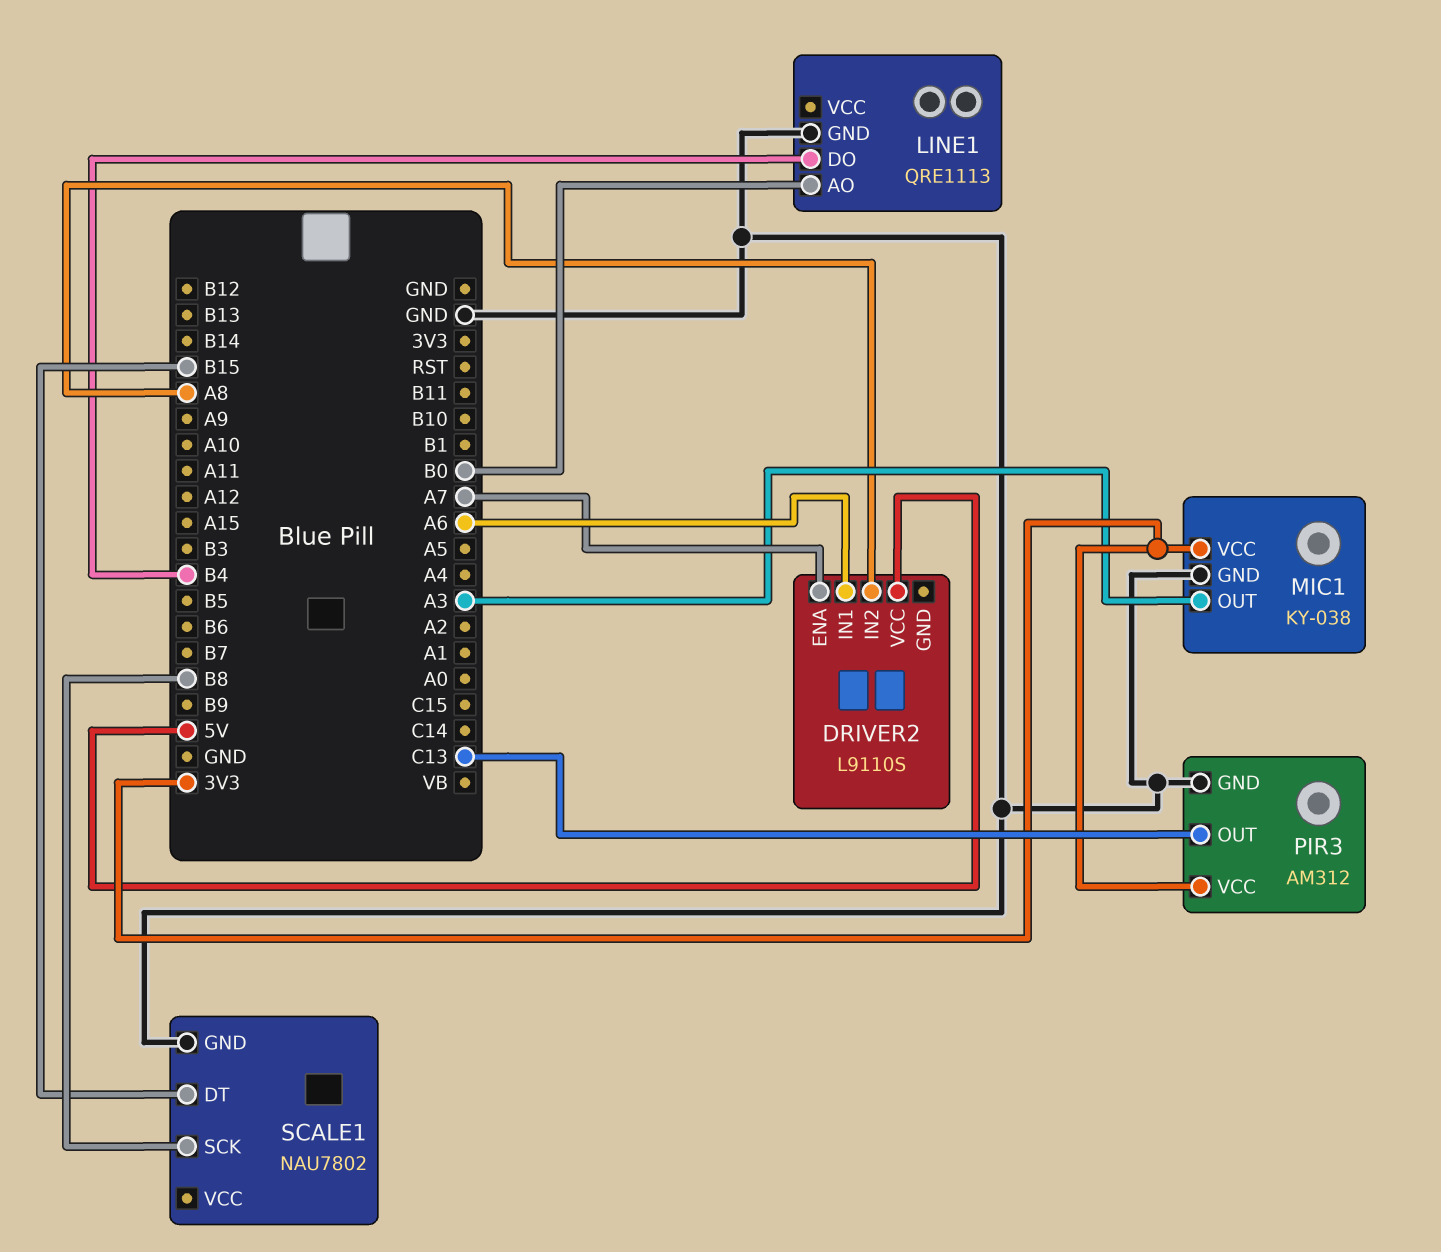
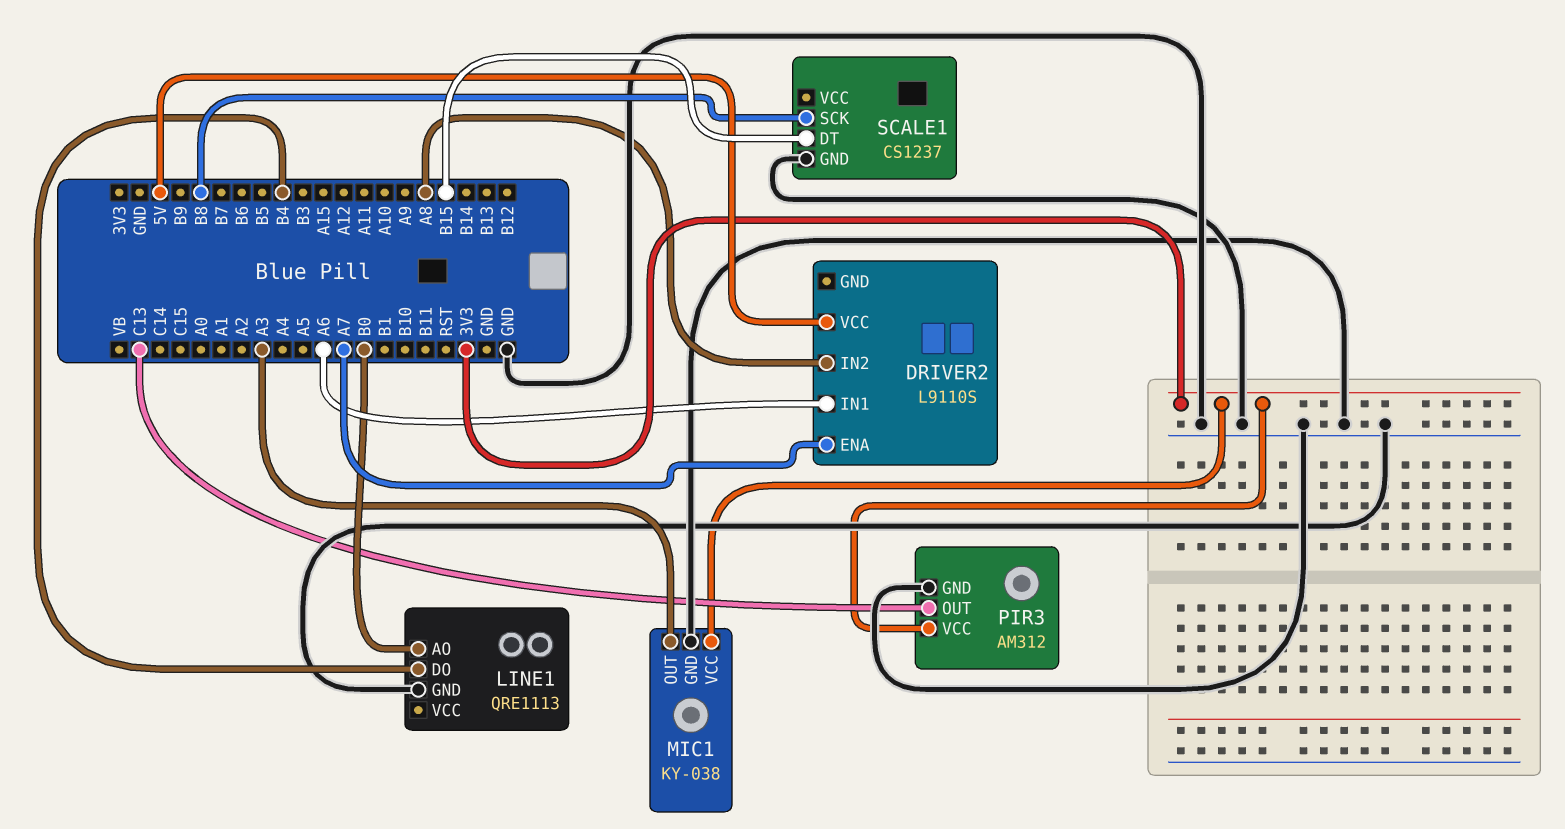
SCALE1: NAU7802 -> CS1237

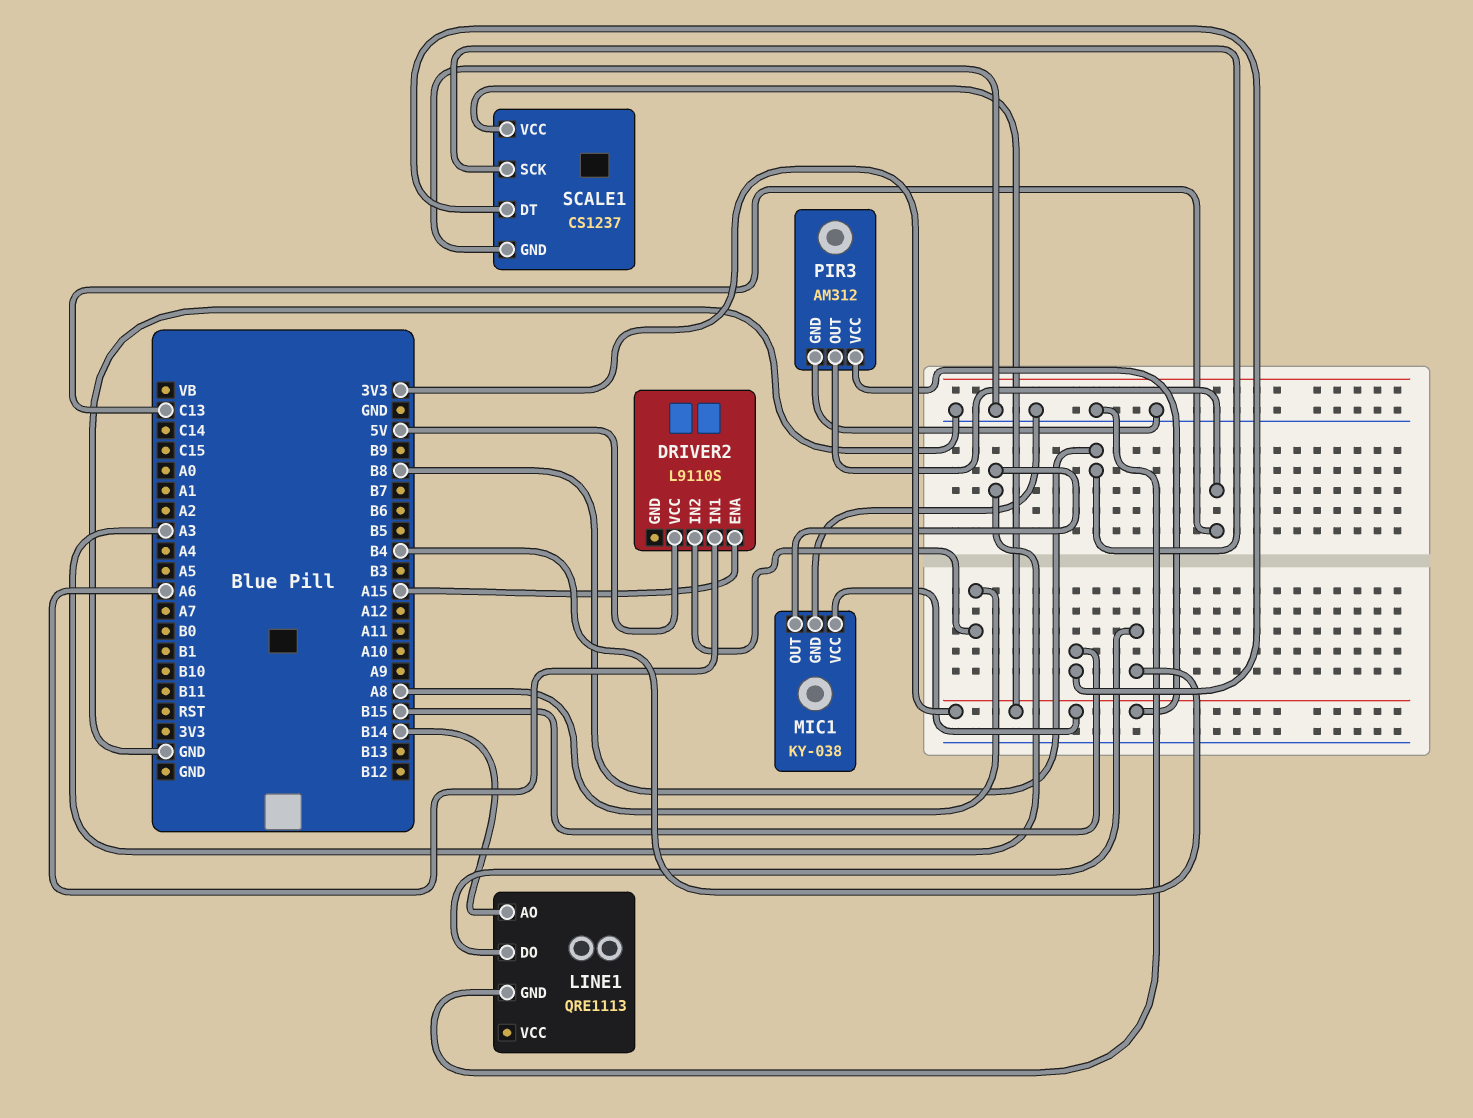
DRIVER2 pin ENA: A7 -> A15
LINE1 pin AO: B0 -> B14
SCALE1 pin VCC: none -> 3V3

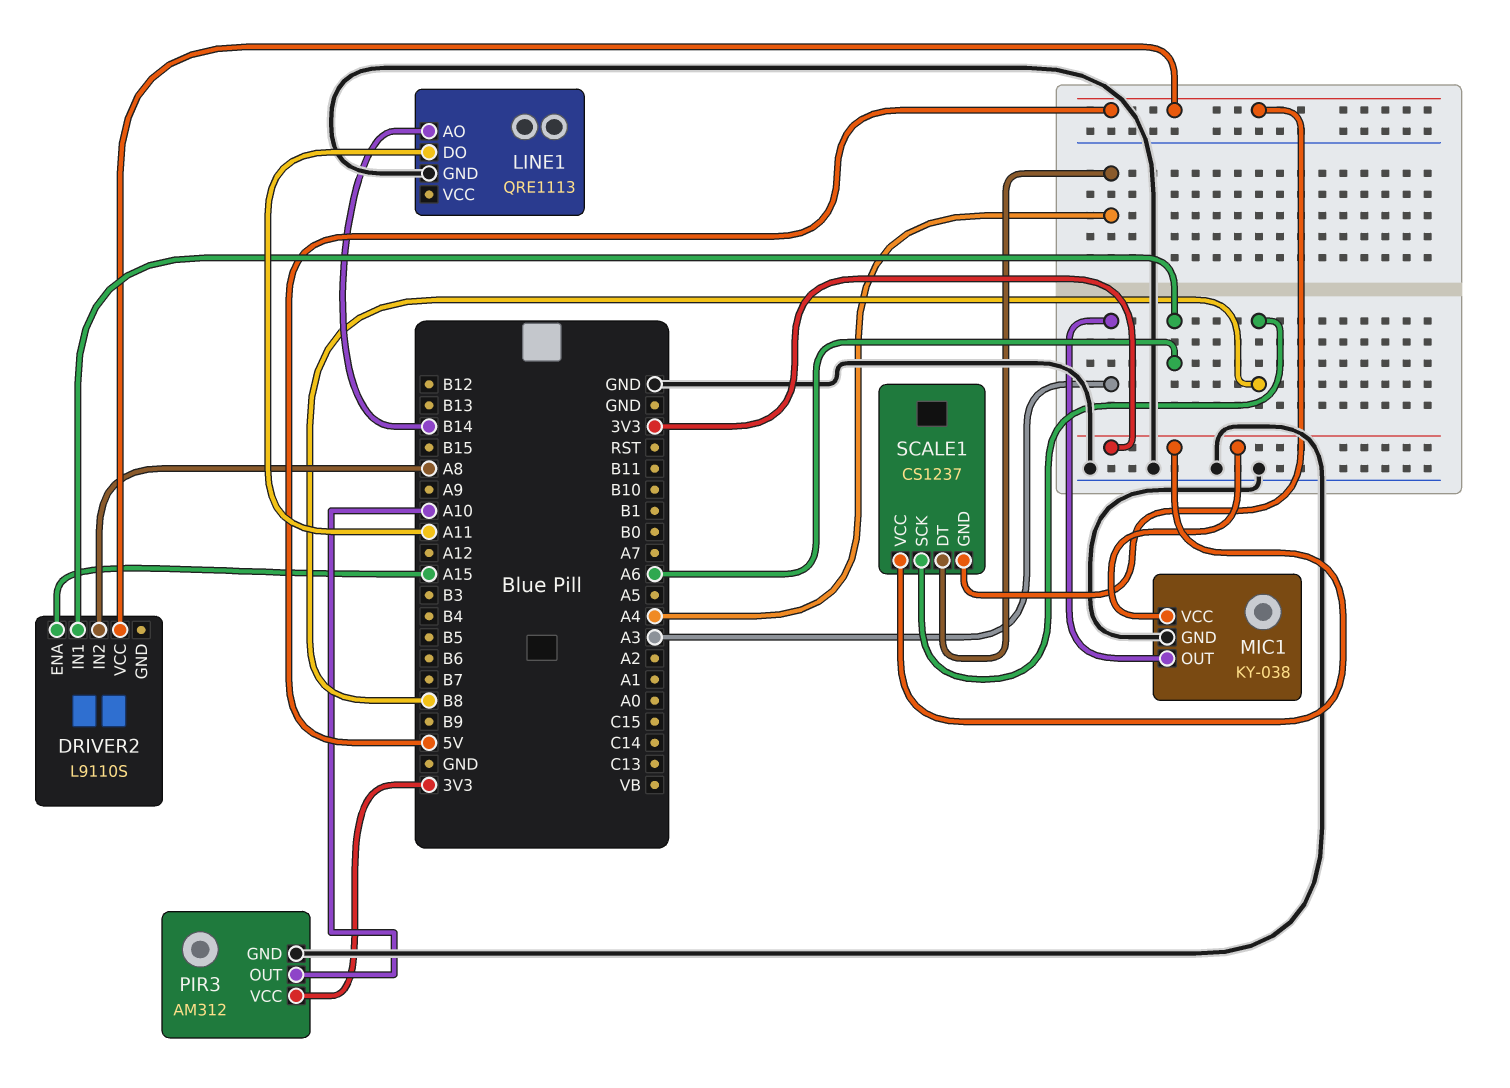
LINE1 pin DO: B4 -> A11
PIR3 pin OUT: C13 -> A10
SCALE1 pin DT: B15 -> A4
SCALE1 pin GND: GND -> 5V

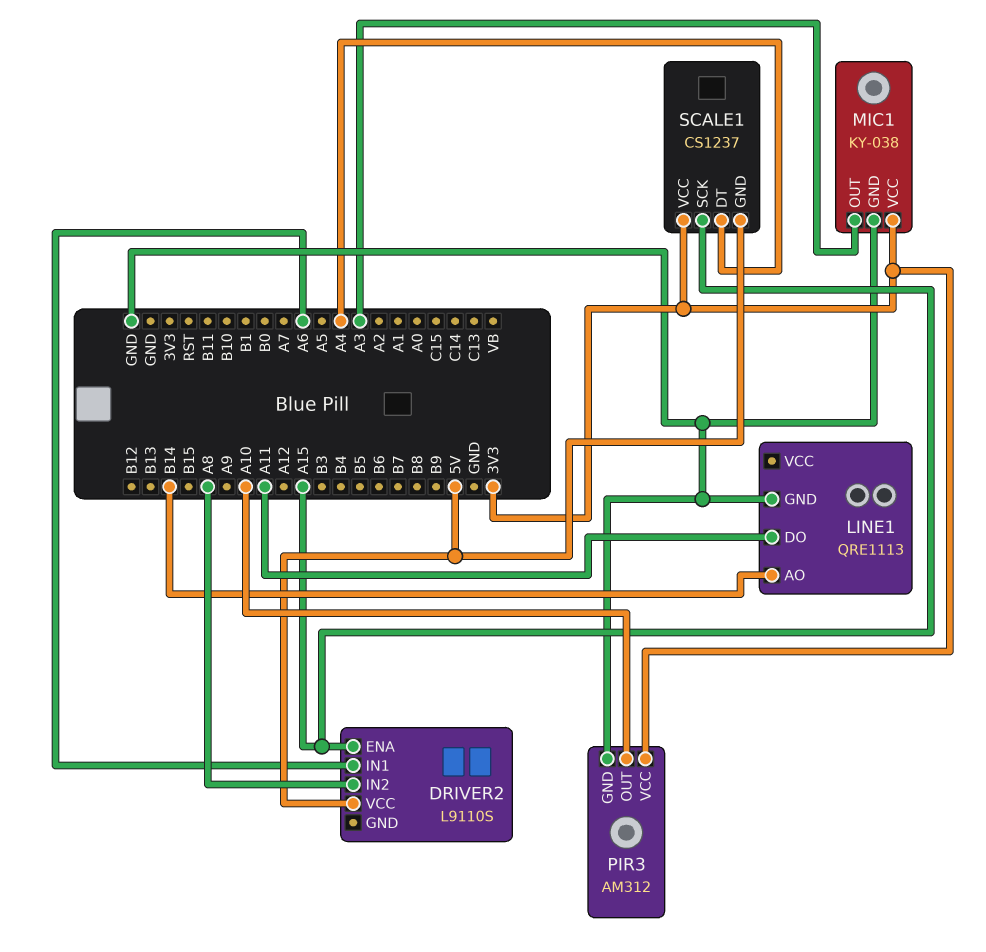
SCALE1 pin SCK: B8 -> A15

